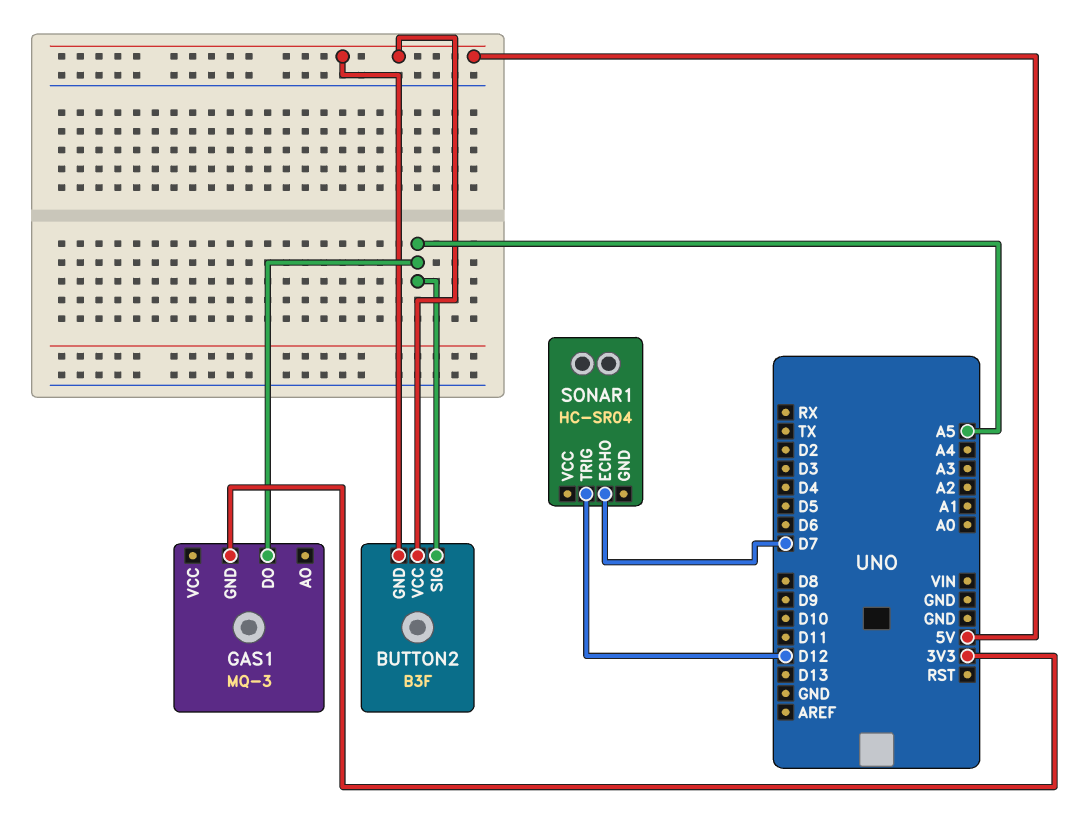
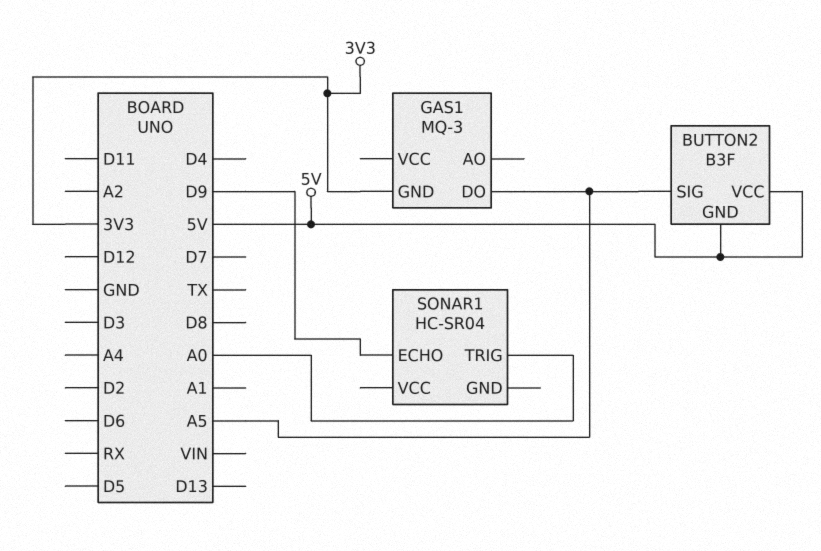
SONAR1 pin ECHO: D7 -> D9
SONAR1 pin TRIG: D12 -> A0

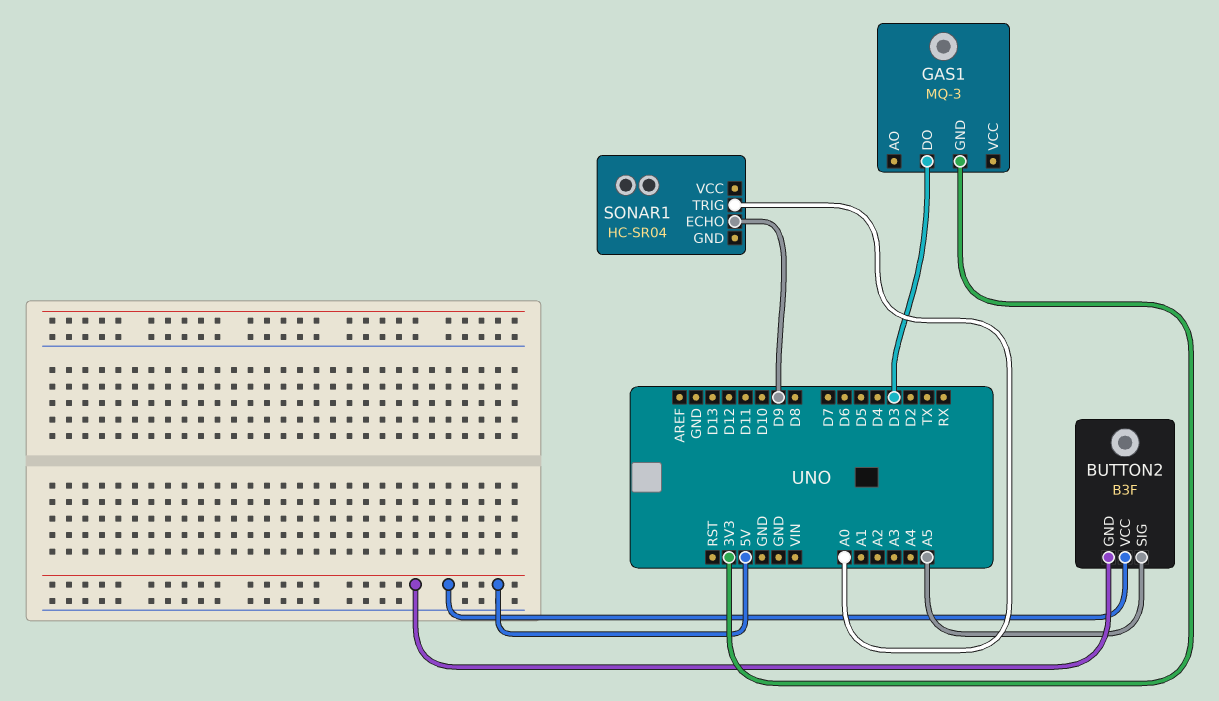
GAS1 pin DO: A5 -> D3

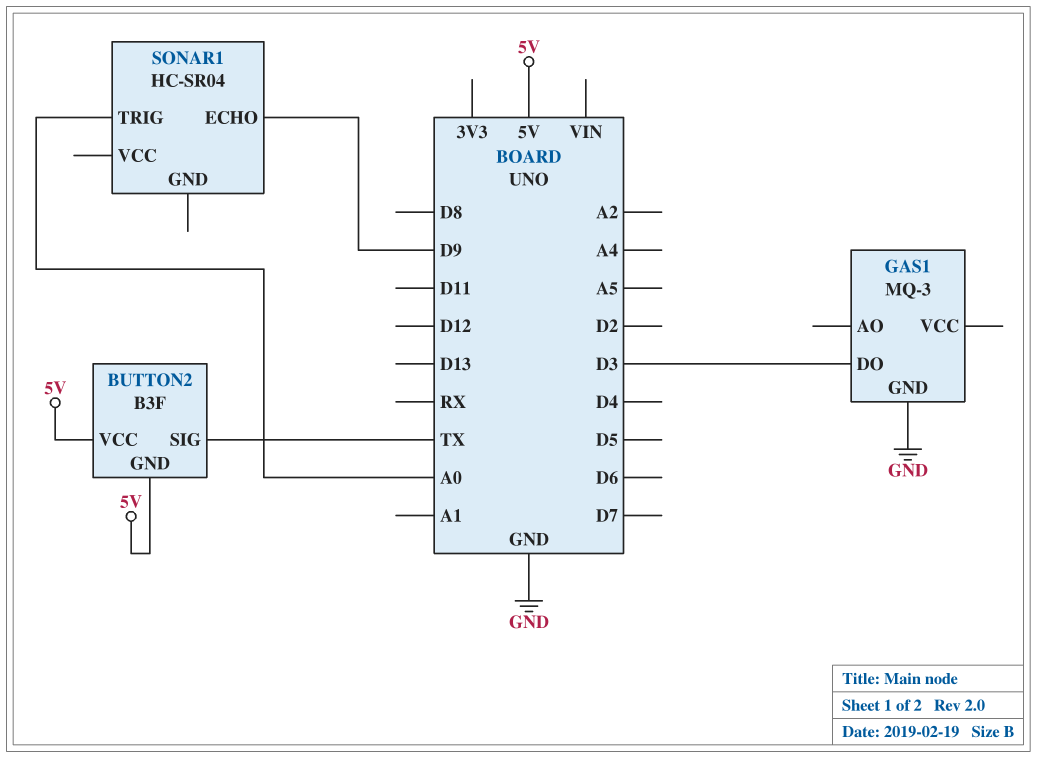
BUTTON2 pin SIG: A5 -> TX
GAS1 pin GND: 3V3 -> GND

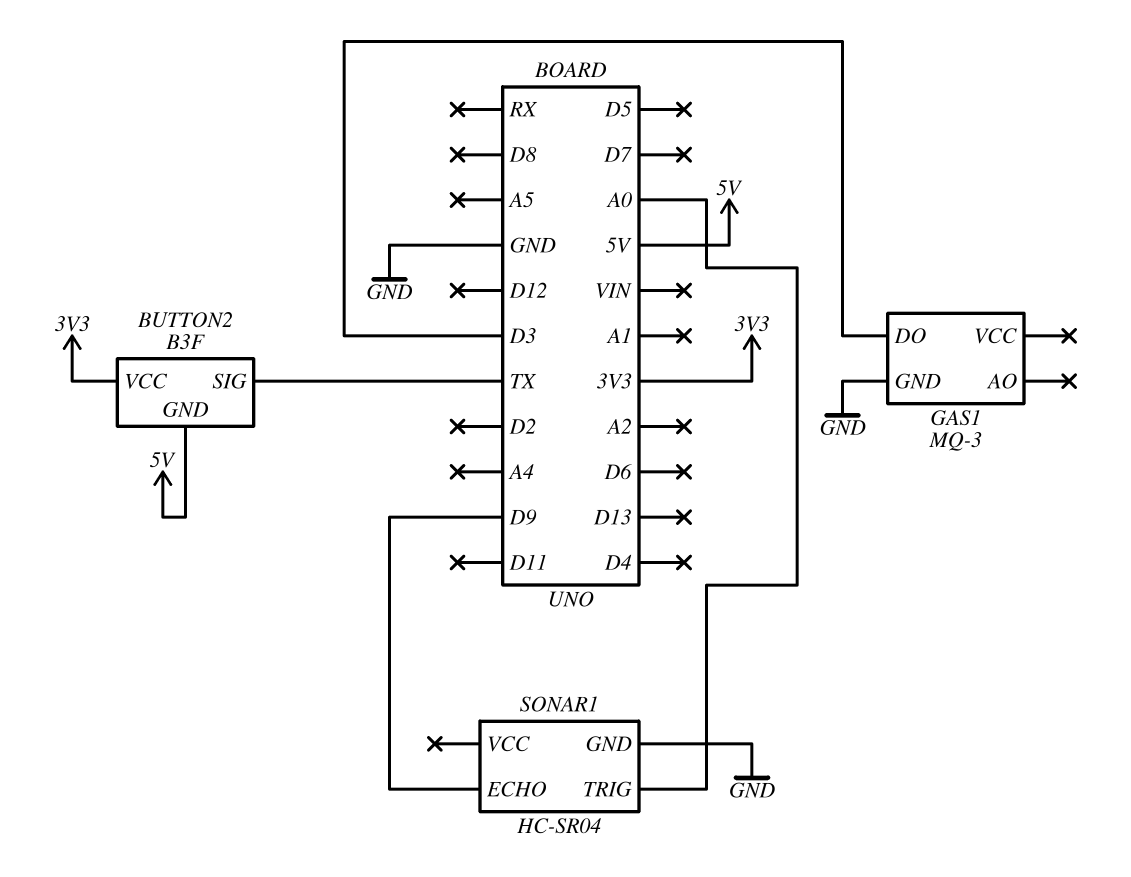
BUTTON2 pin VCC: 5V -> 3V3
SONAR1 pin GND: none -> GND

